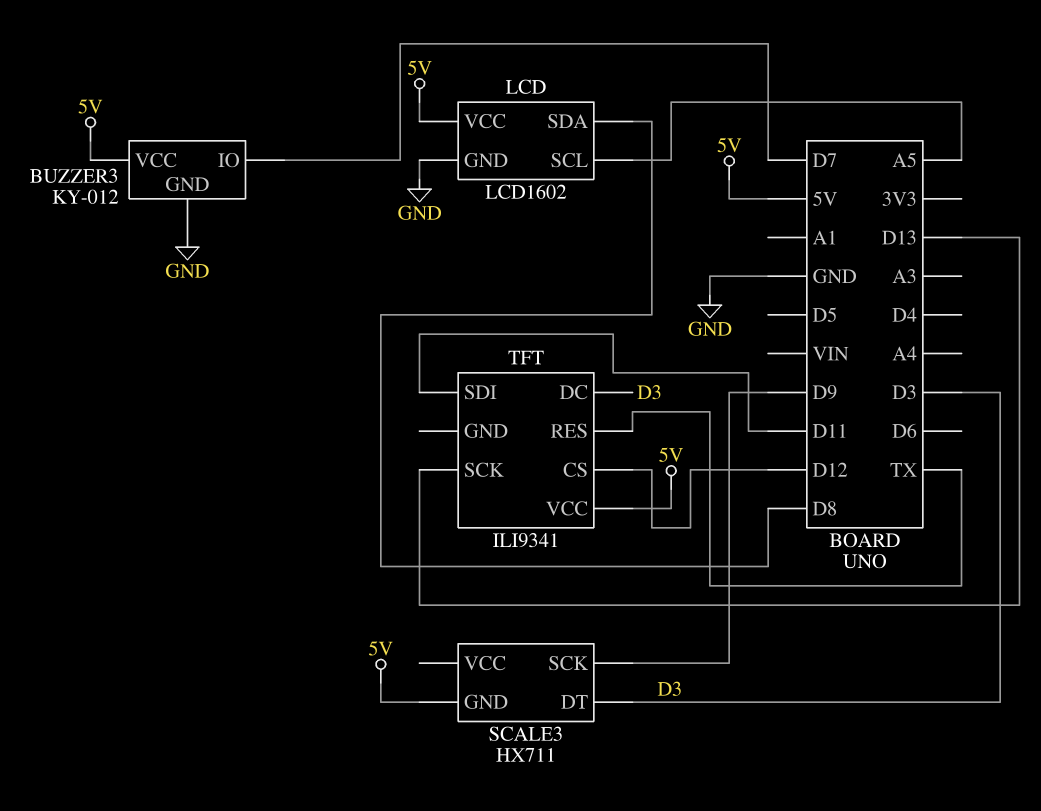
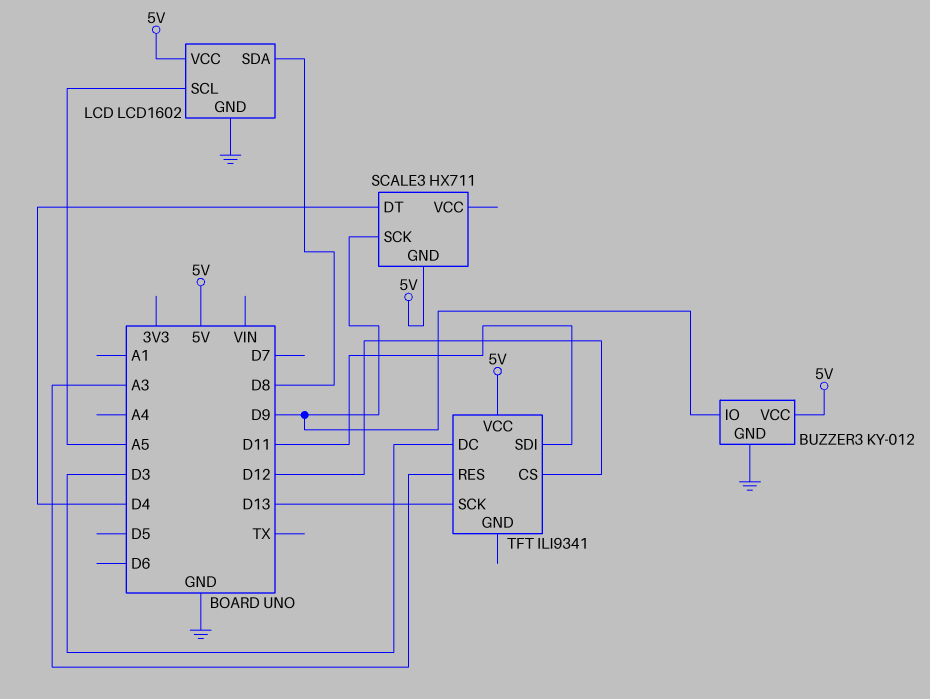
BUZZER3 pin IO: D7 -> D9
SCALE3 pin DT: D3 -> D4
TFT pin RES: TX -> A3

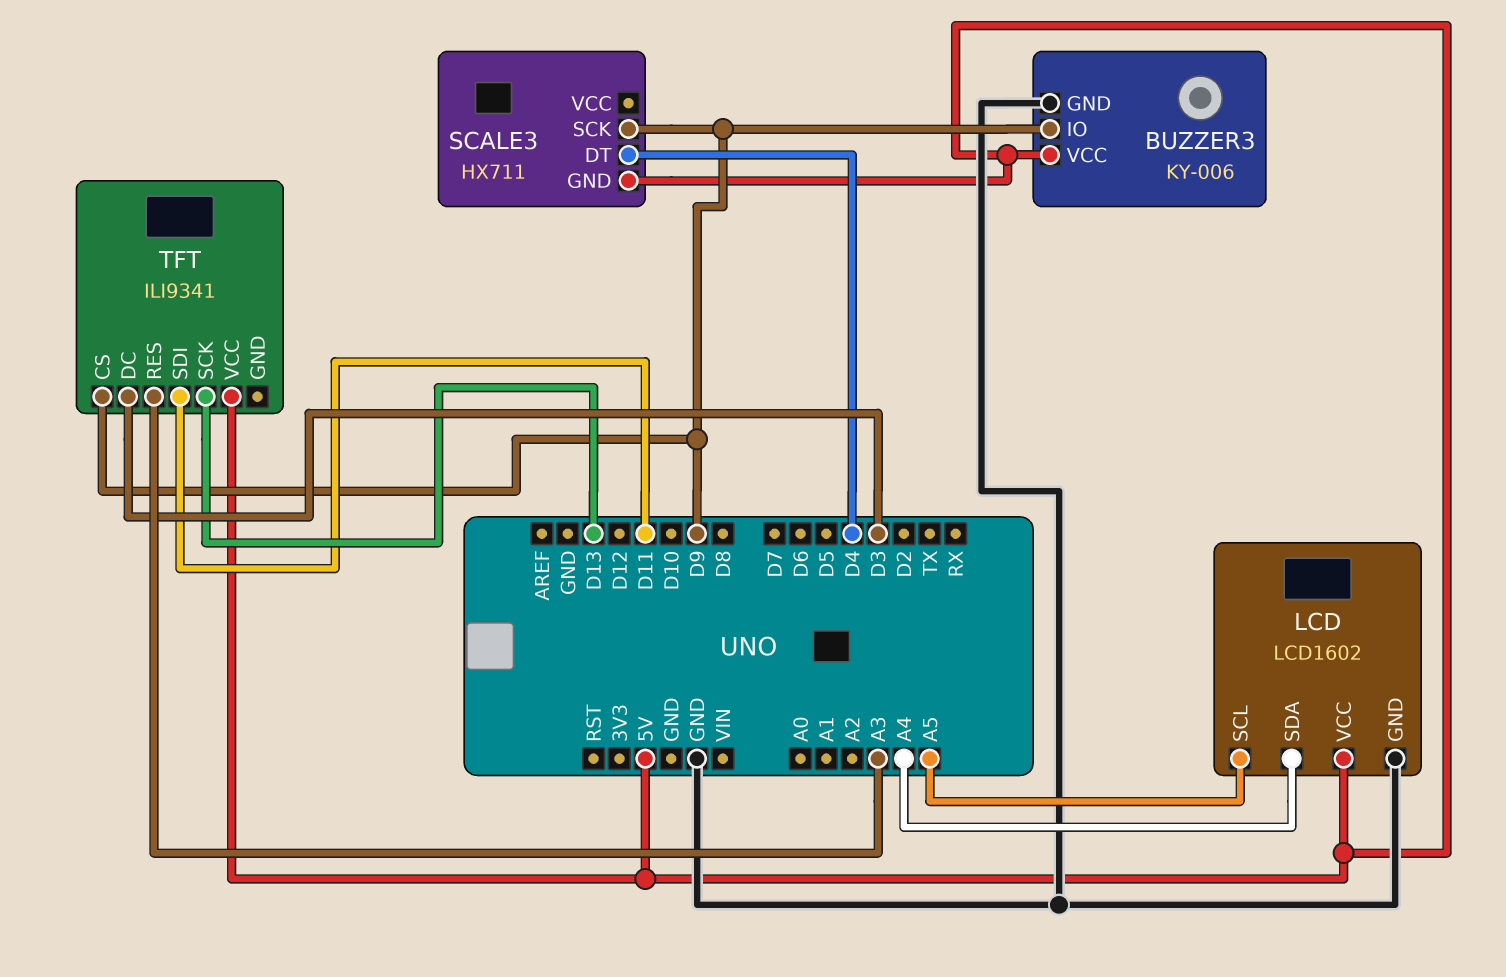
BUZZER3: KY-012 -> KY-006
LCD pin SDA: D8 -> A4
TFT pin CS: D12 -> D9

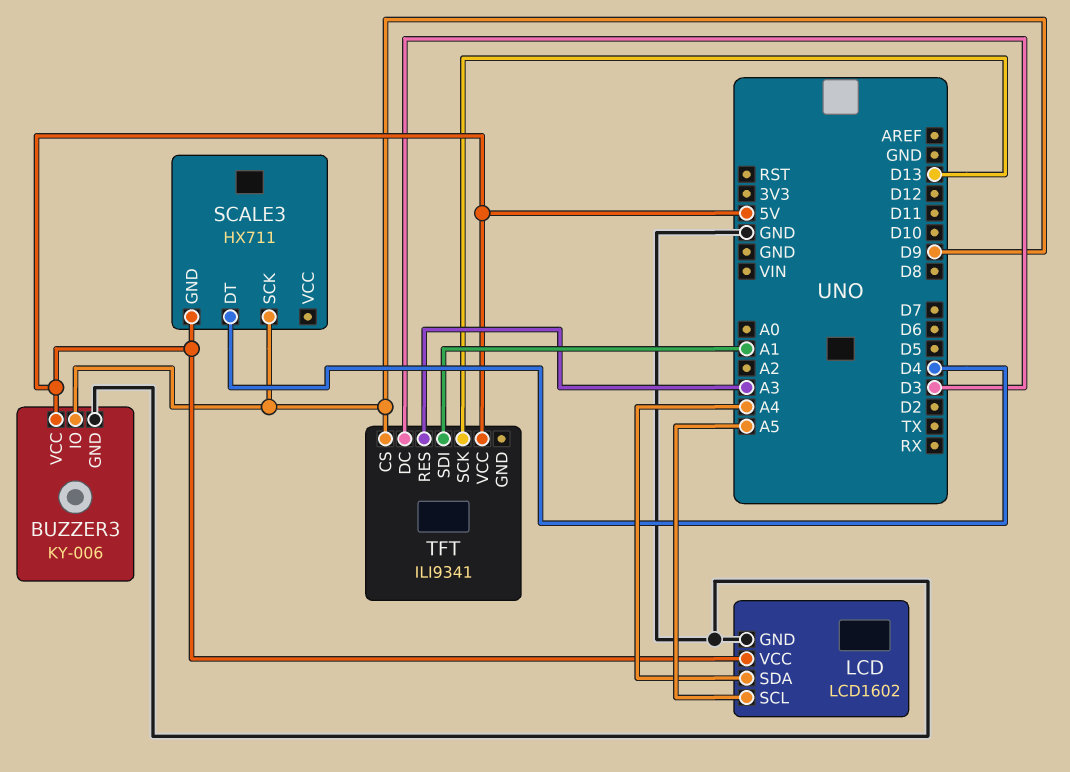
TFT pin SDI: D11 -> A1

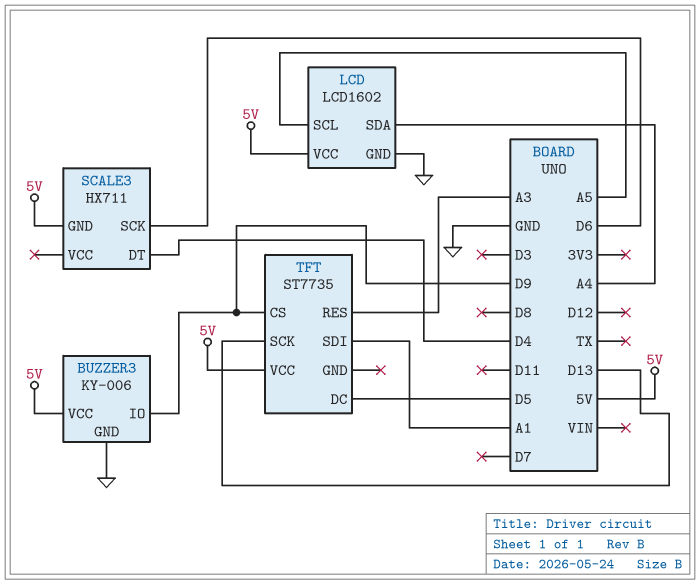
SCALE3 pin SCK: D9 -> D6
TFT: ILI9341 -> ST7735
TFT pin DC: D3 -> D5

